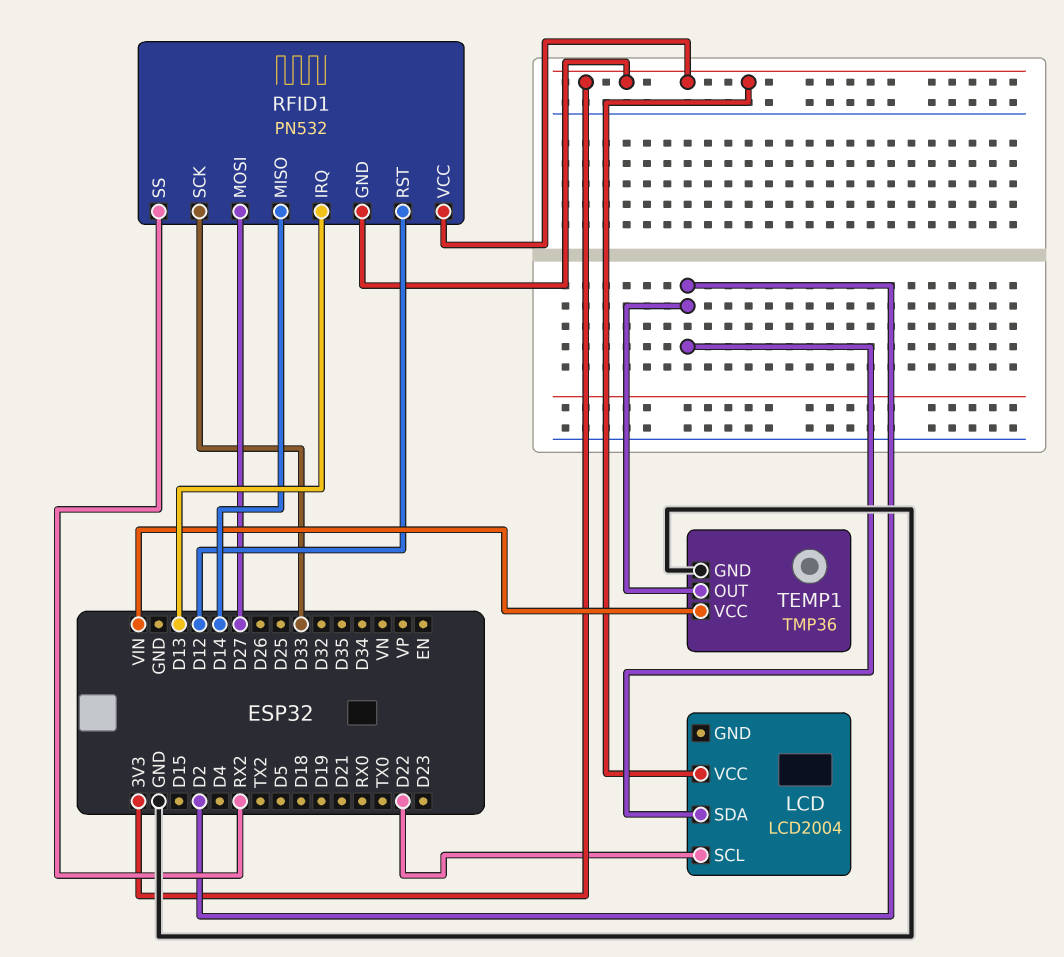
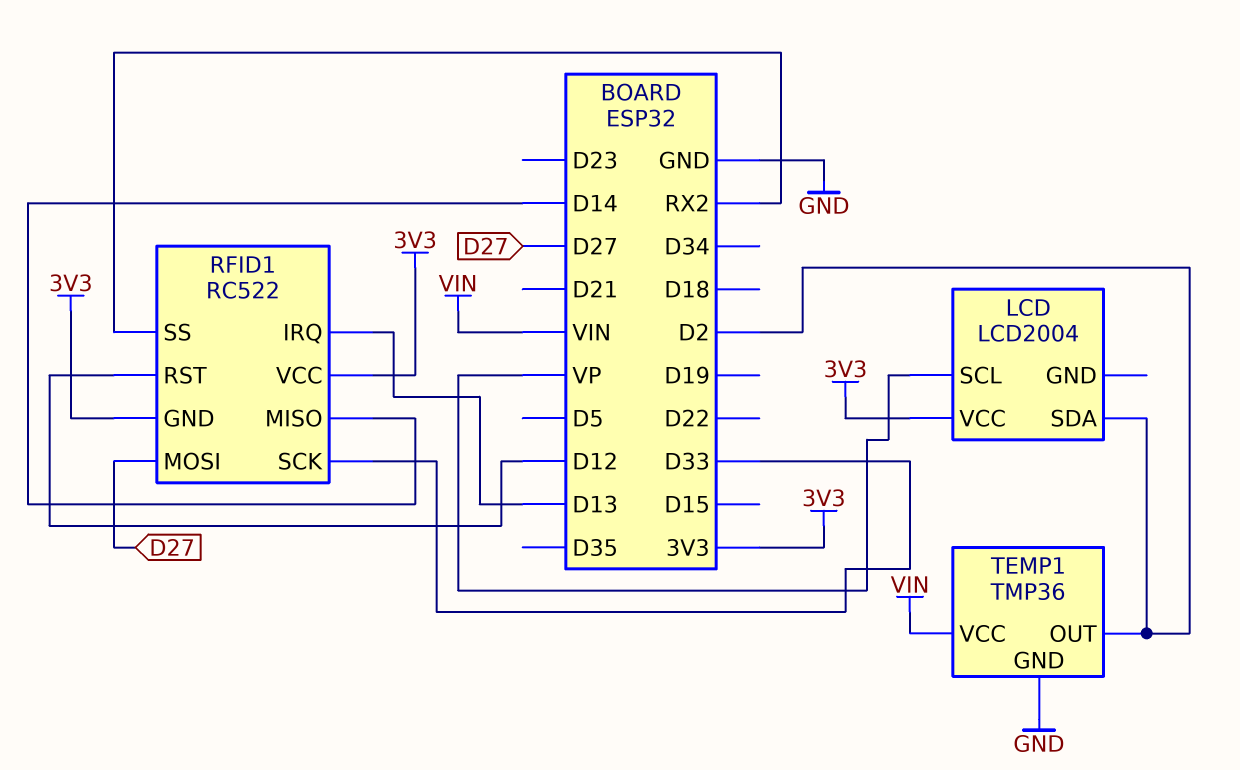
LCD pin SCL: D22 -> VP
RFID1: PN532 -> RC522

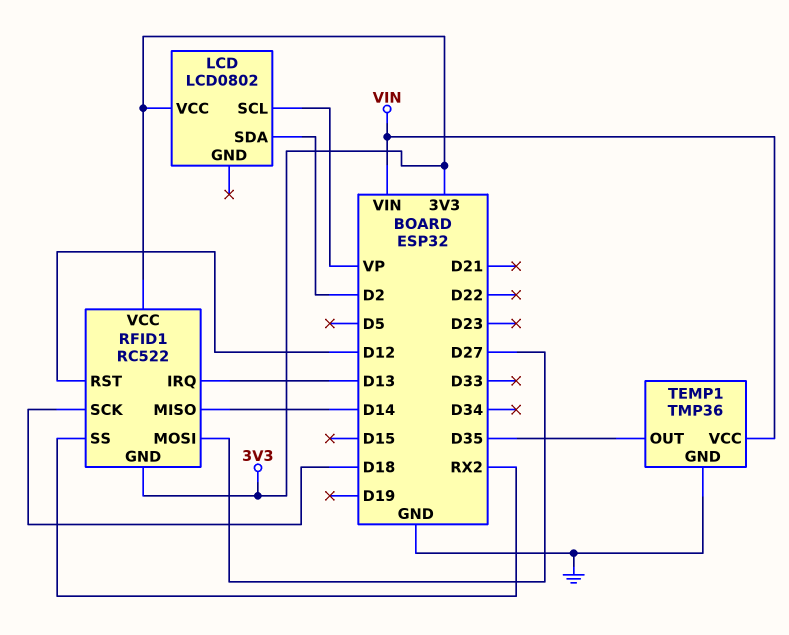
LCD: LCD2004 -> LCD0802
RFID1 pin SCK: D33 -> D18
TEMP1 pin OUT: D2 -> D35

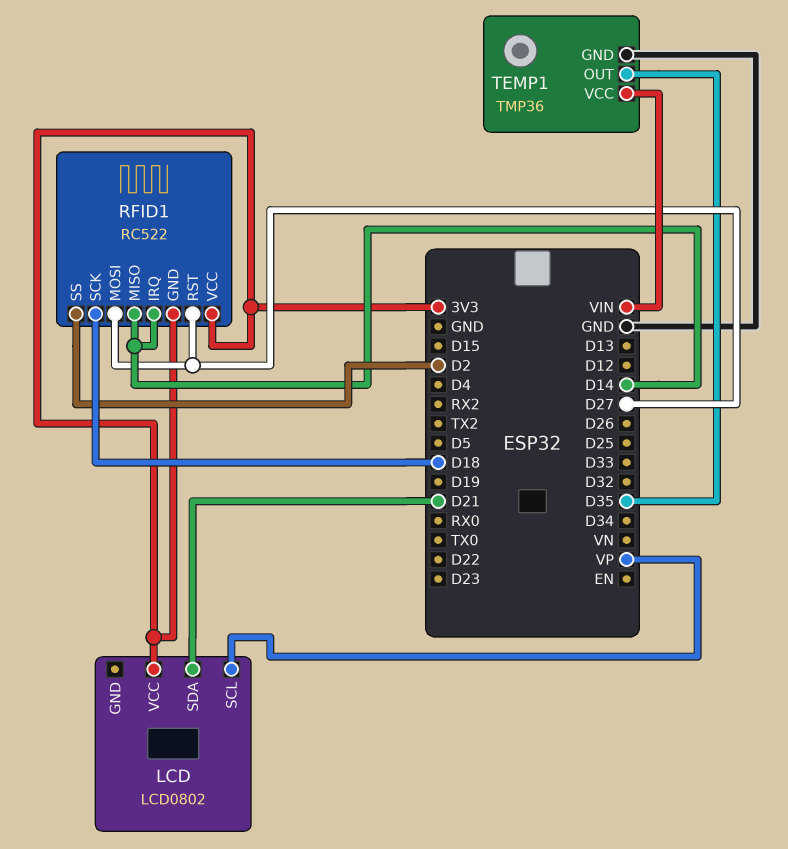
LCD pin SDA: D2 -> D21
RFID1 pin IRQ: D13 -> D14
RFID1 pin RST: D12 -> D27
RFID1 pin SS: RX2 -> D2

